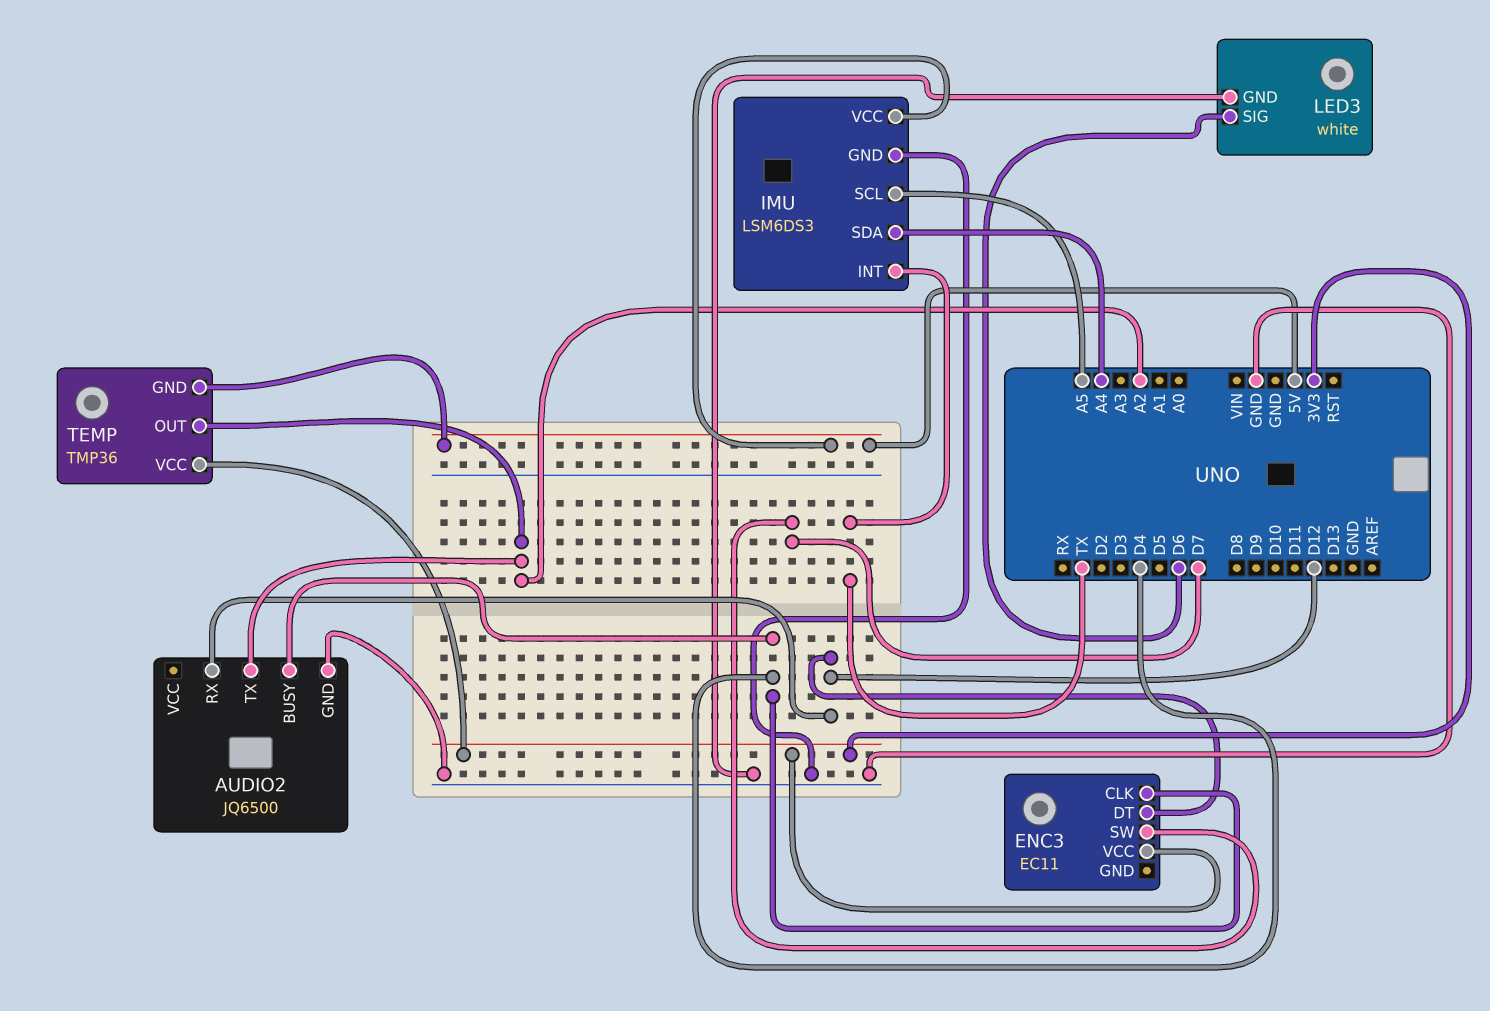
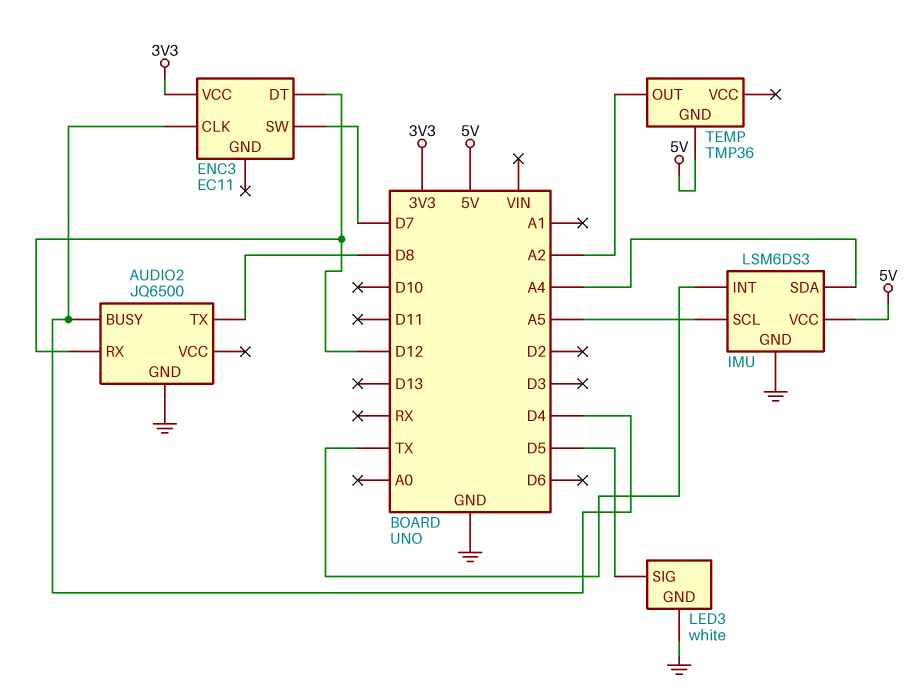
AUDIO2 pin TX: A2 -> D8
LED3 pin SIG: D6 -> D5
TEMP pin VCC: 3V3 -> none

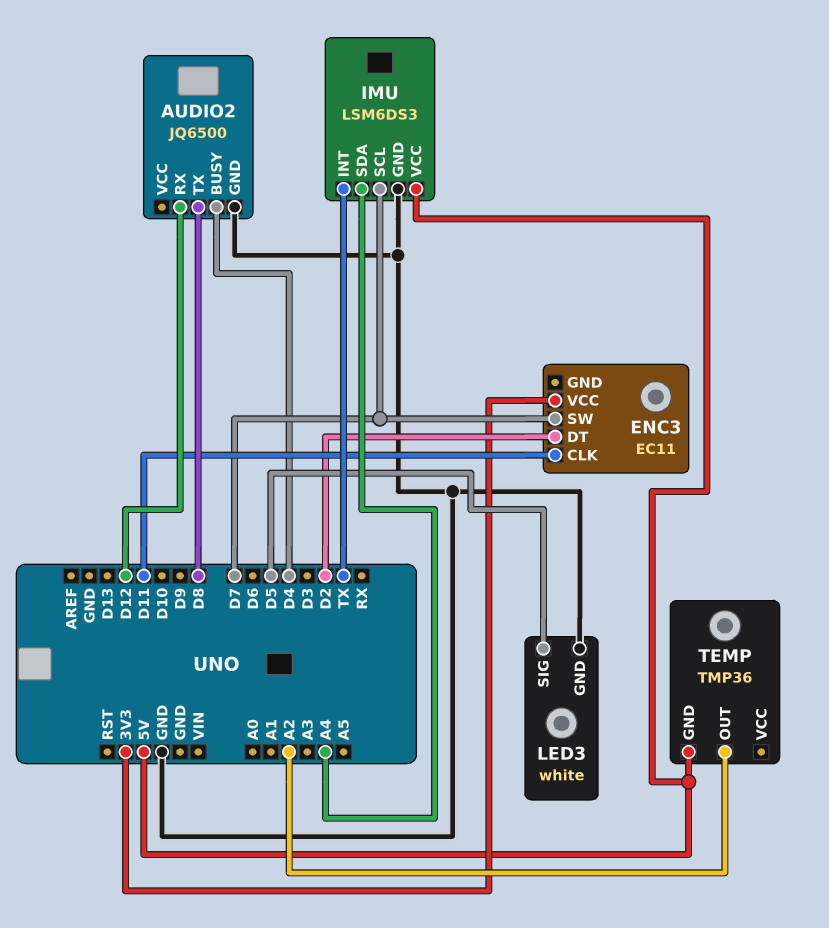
ENC3 pin CLK: D4 -> D11
ENC3 pin DT: D12 -> D2
IMU pin SCL: A5 -> D7

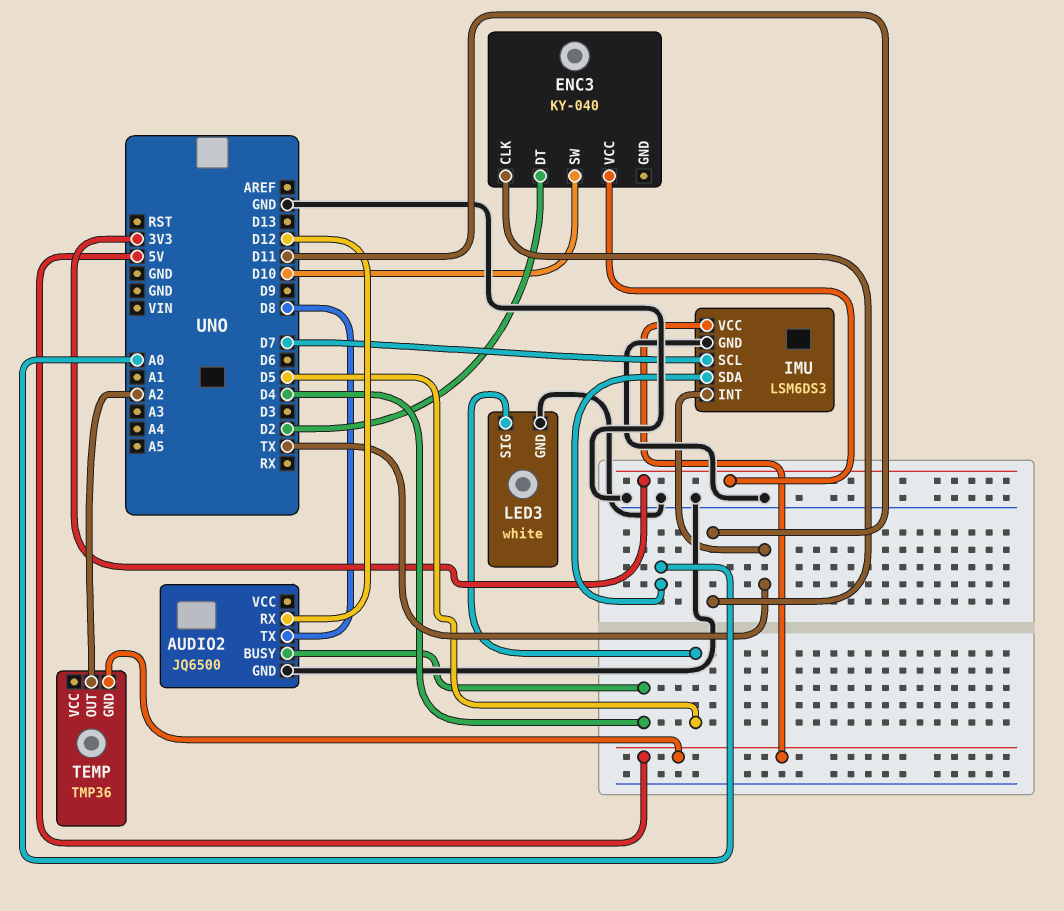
ENC3: EC11 -> KY-040
ENC3 pin SW: D7 -> D10
IMU pin SDA: A4 -> A0

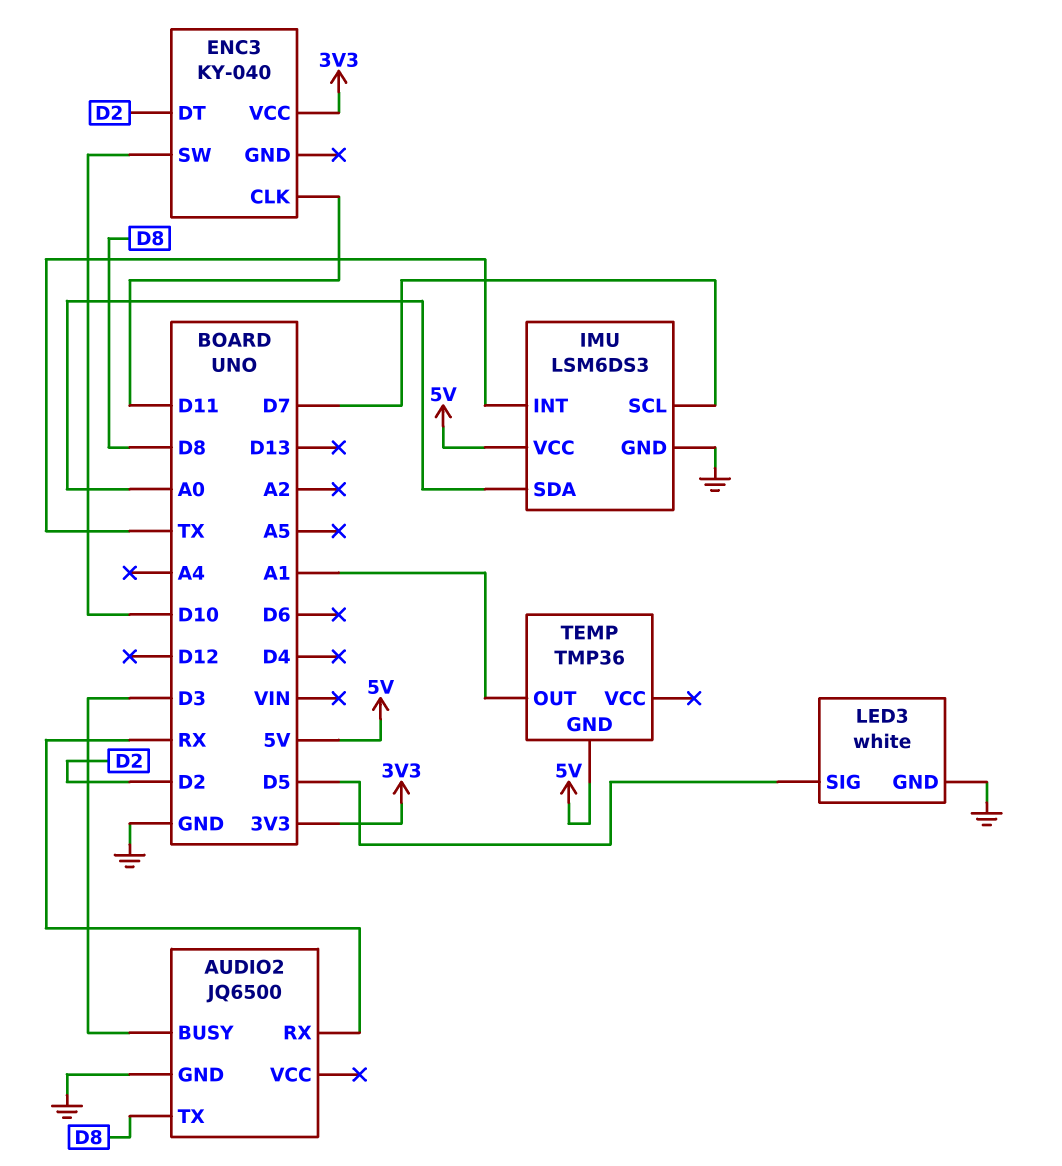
AUDIO2 pin BUSY: D4 -> D3
AUDIO2 pin RX: D12 -> RX
TEMP pin OUT: A2 -> A1

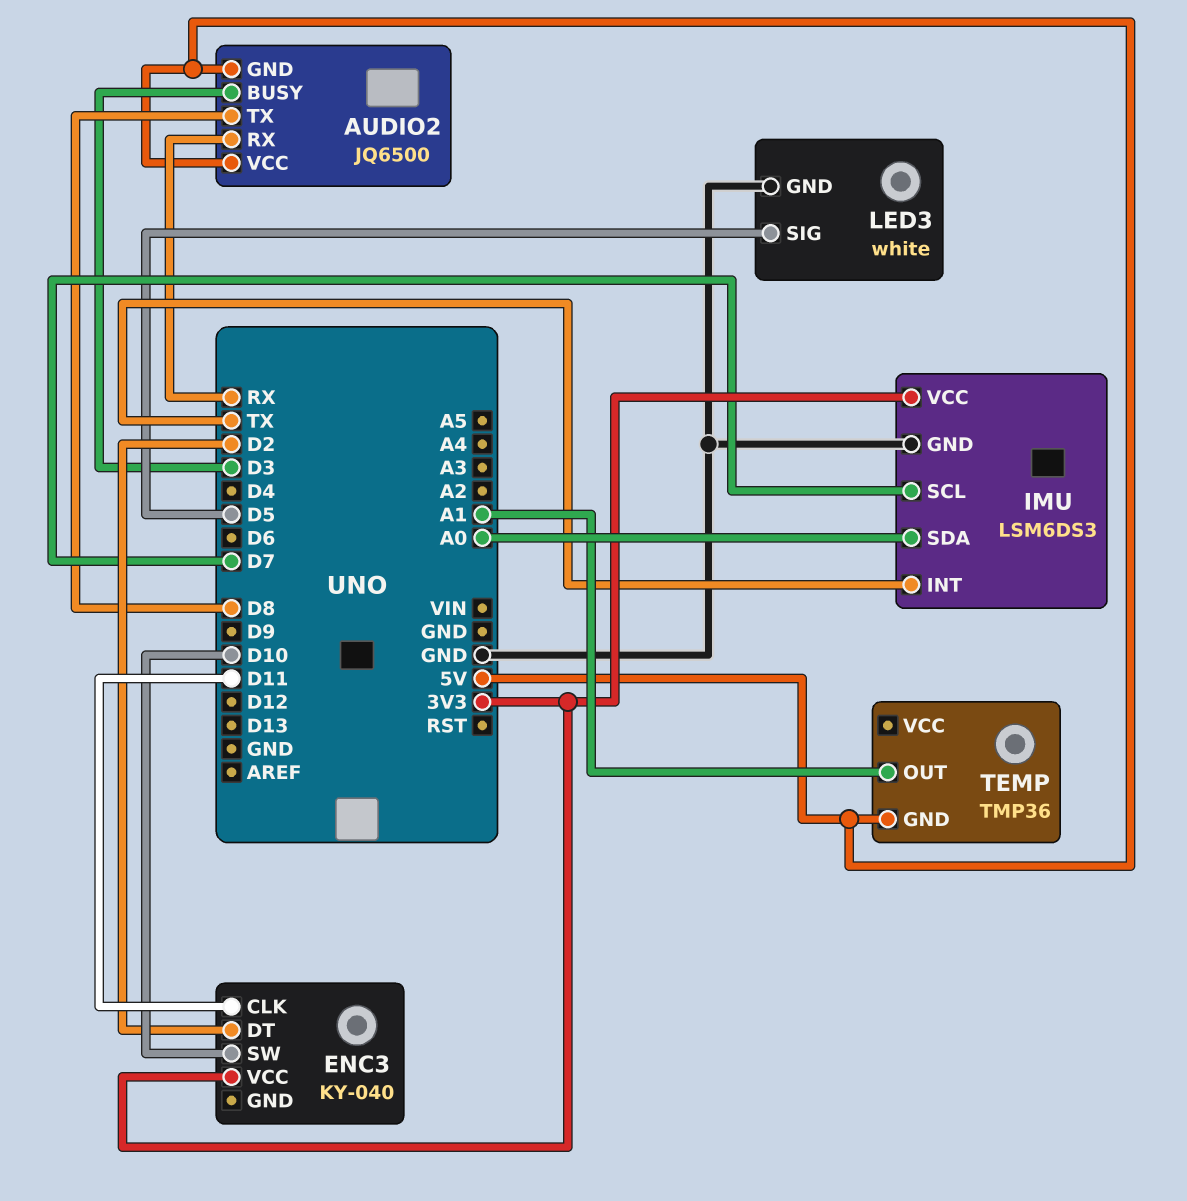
AUDIO2 pin GND: GND -> 5V
AUDIO2 pin VCC: none -> 5V
IMU pin VCC: 5V -> 3V3

